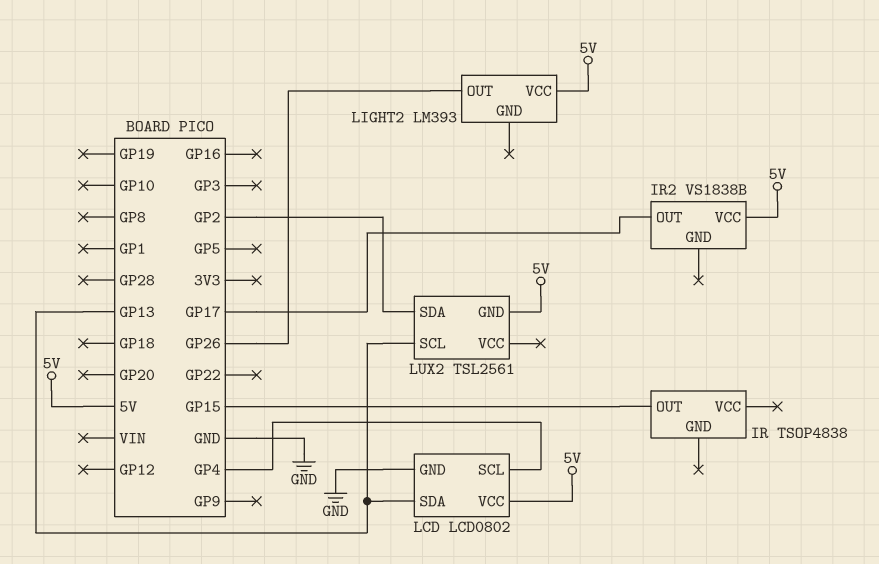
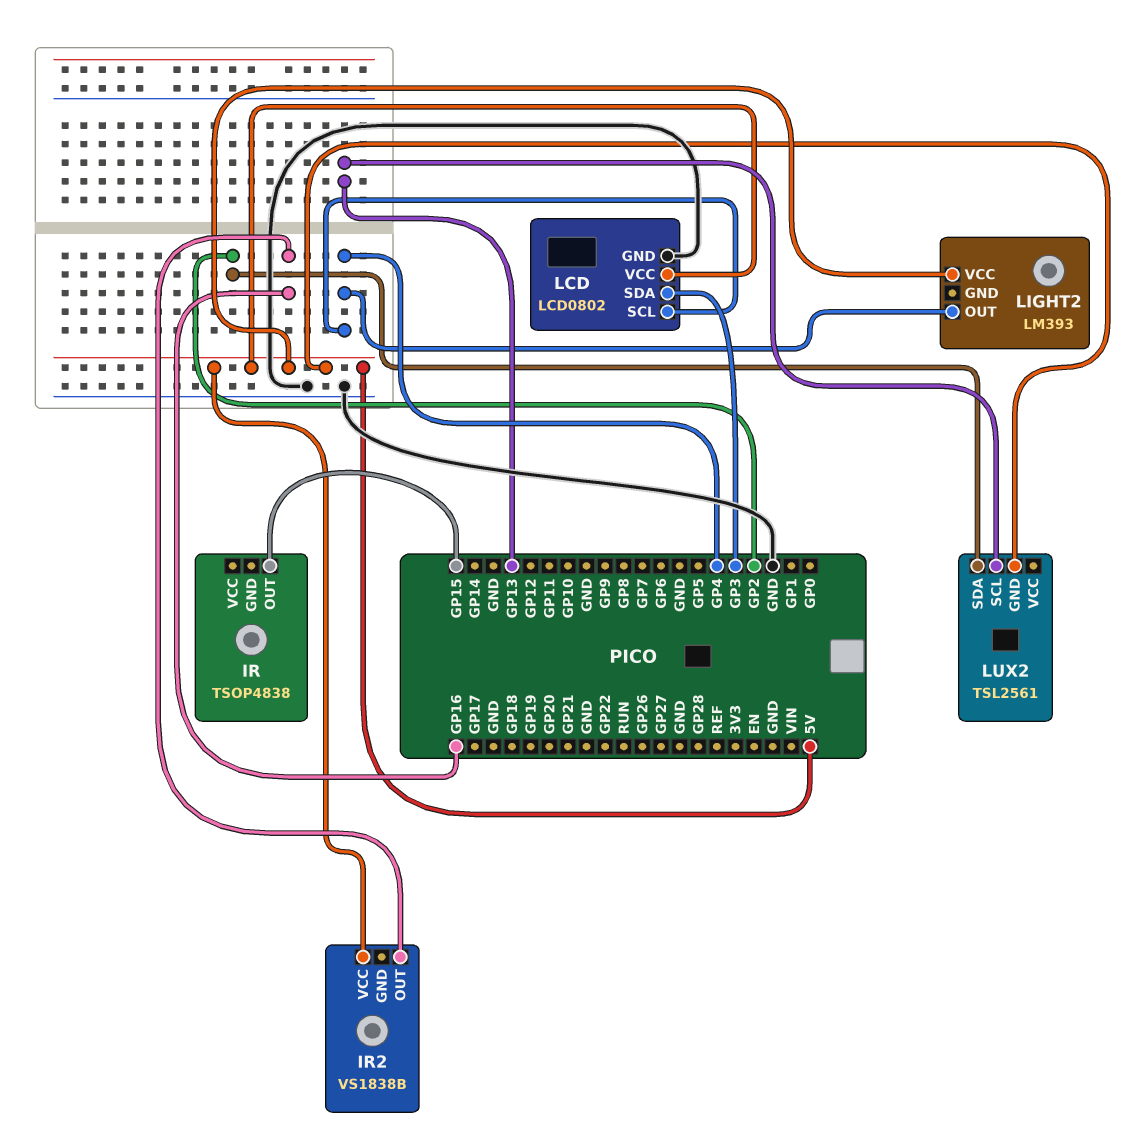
IR2 pin OUT: GP17 -> GP16
LCD pin SDA: GP13 -> GP3
LIGHT2 pin OUT: GP26 -> GP4

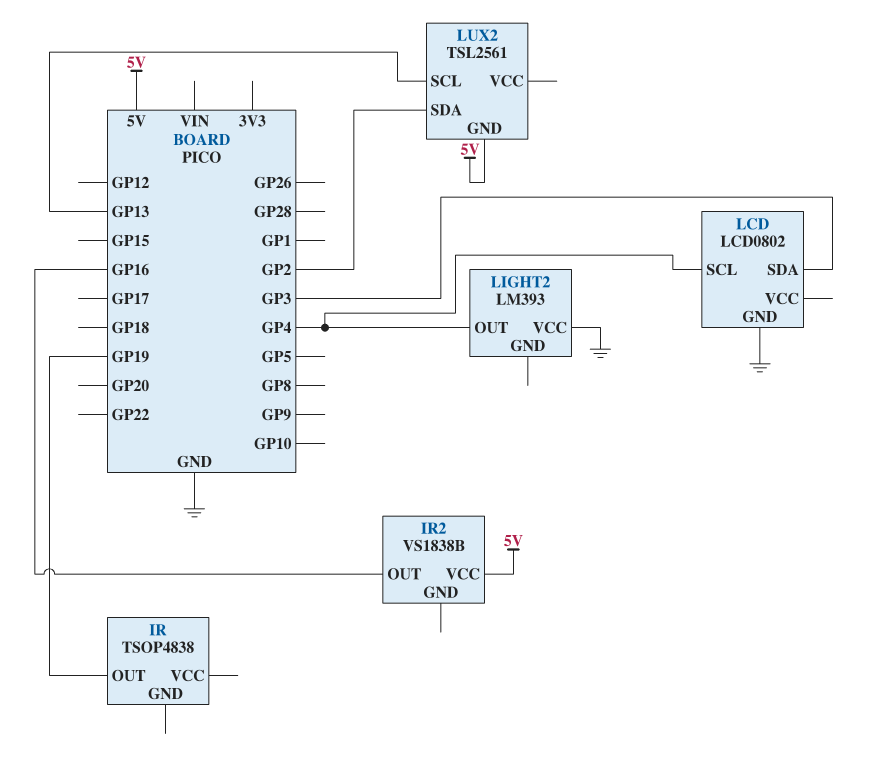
IR pin OUT: GP15 -> GP19
LCD pin VCC: 5V -> none
LIGHT2 pin VCC: 5V -> GND

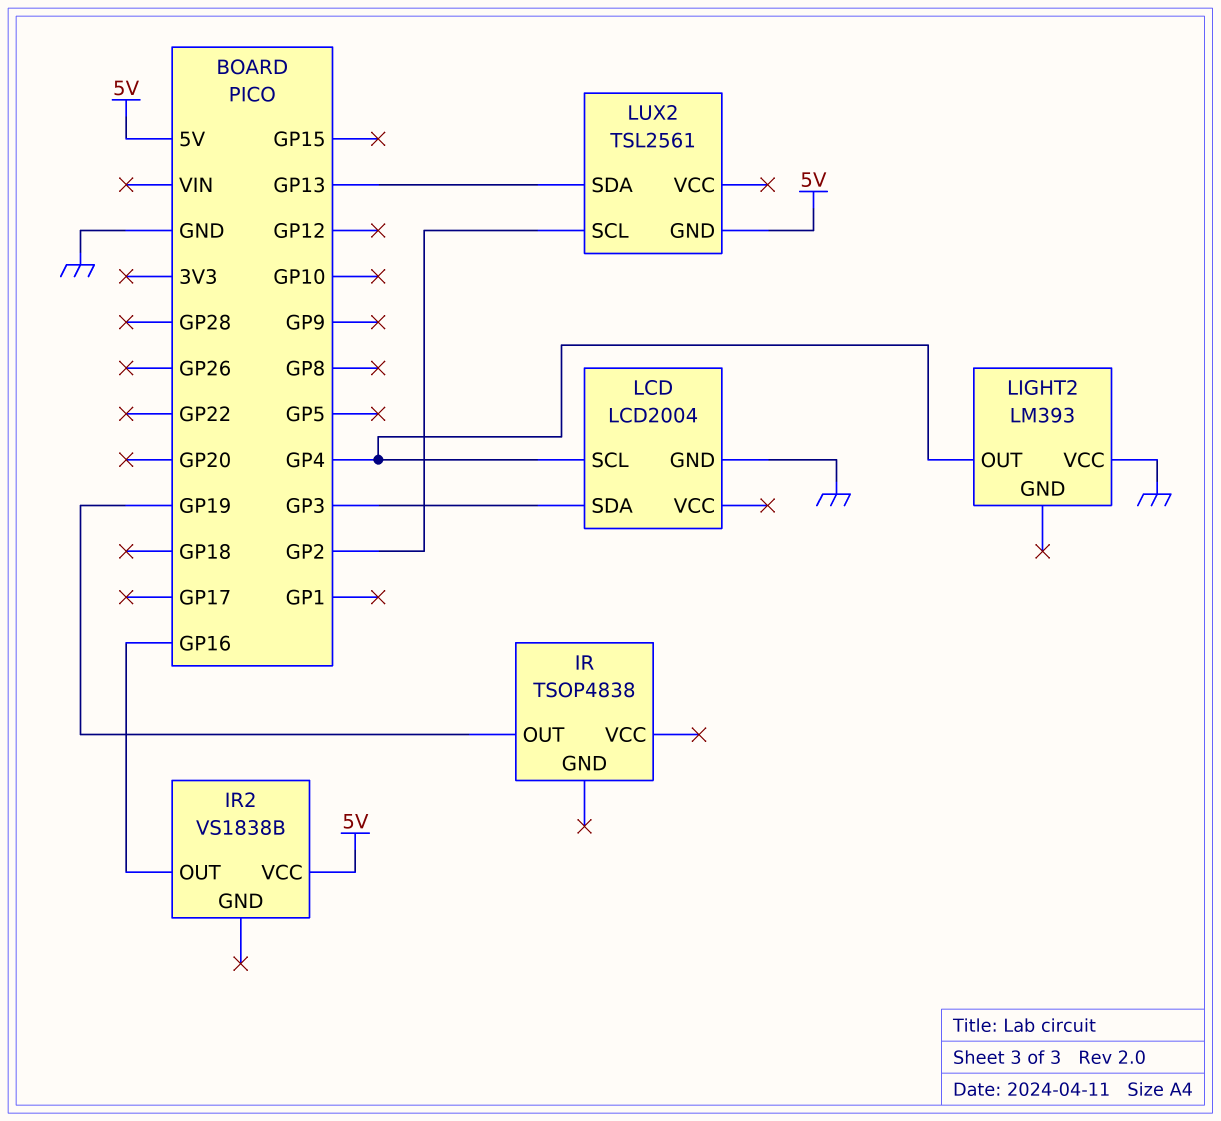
LCD: LCD0802 -> LCD2004
LUX2 pin SCL: GP13 -> GP2
LUX2 pin SDA: GP2 -> GP13

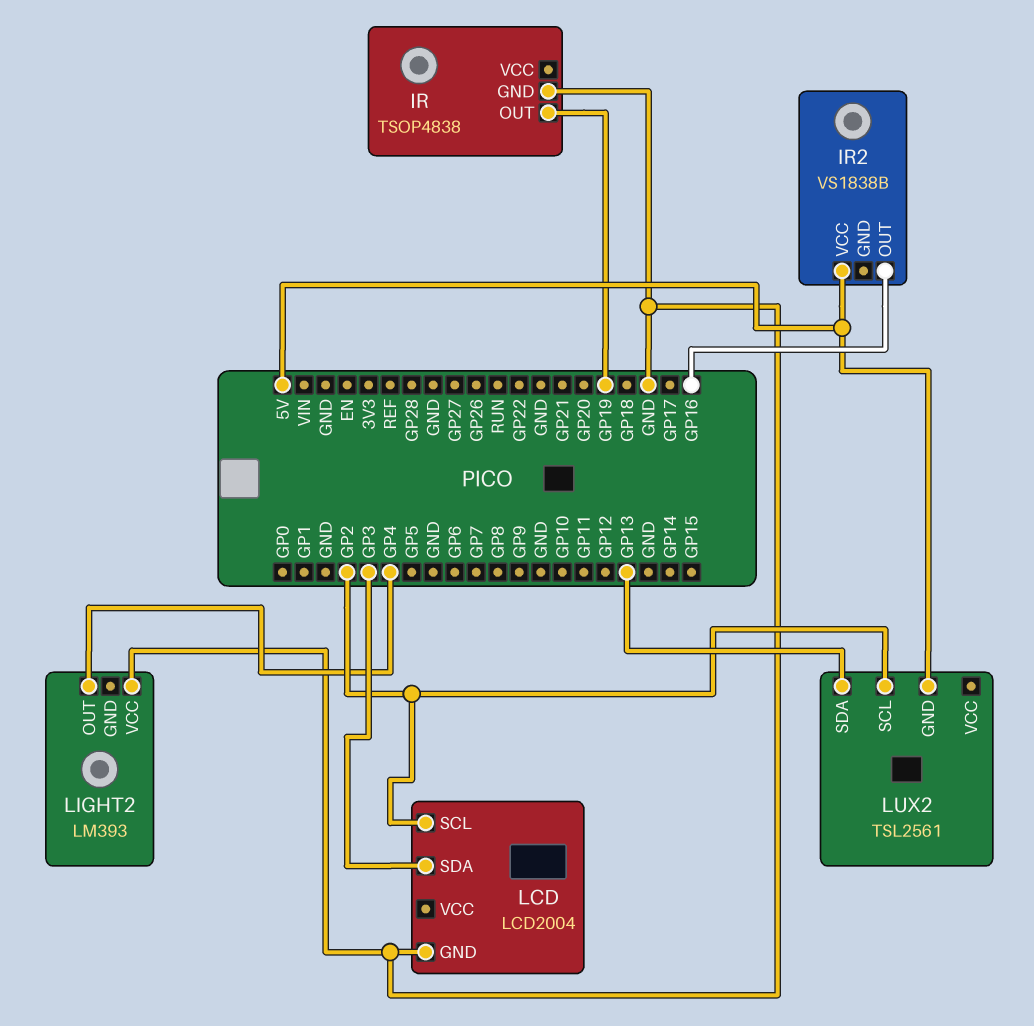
IR pin GND: none -> GND
LCD pin SCL: GP4 -> GP2

